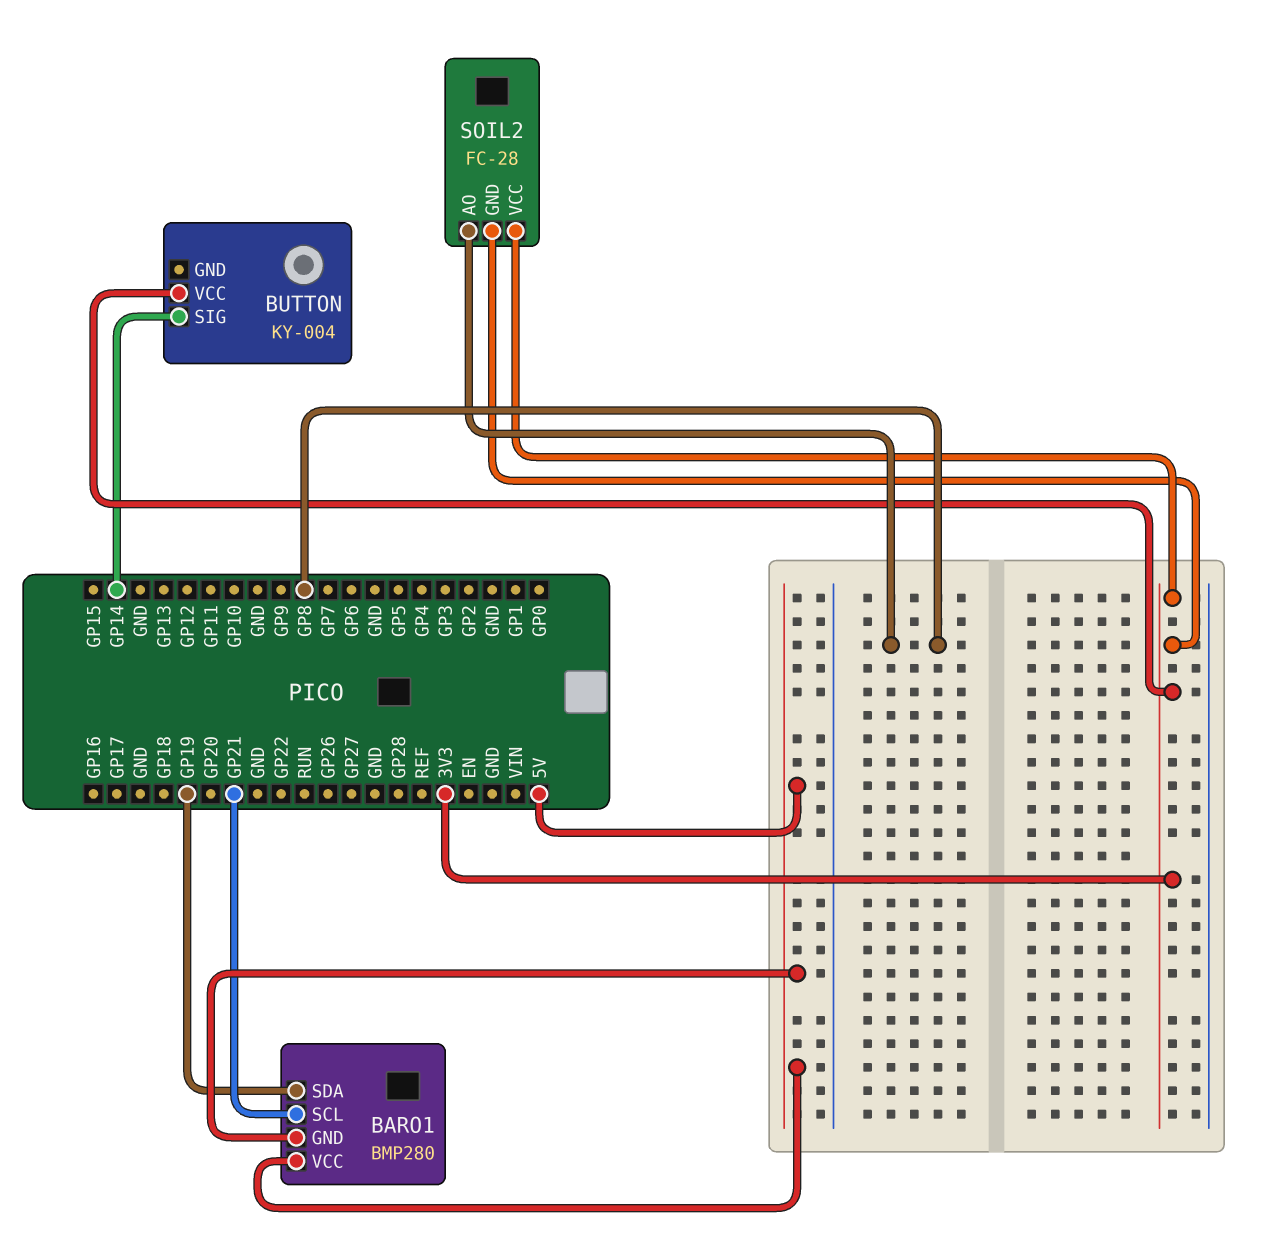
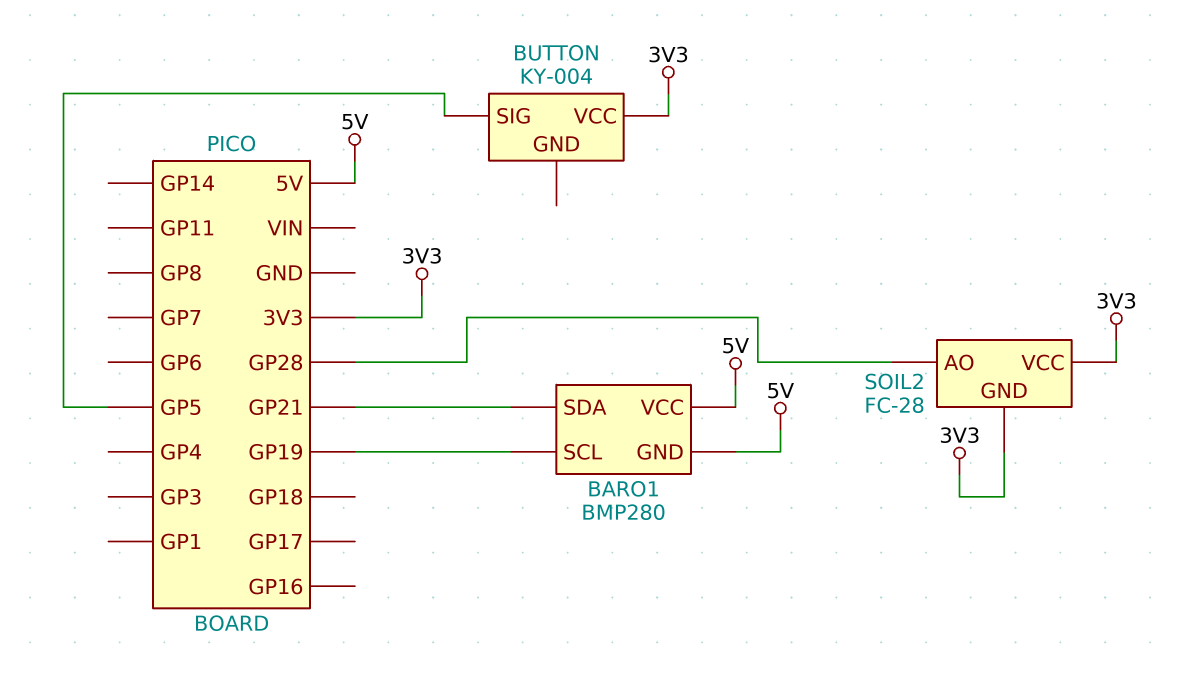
BARO1 pin SCL: GP21 -> GP19
BARO1 pin SDA: GP19 -> GP21
BUTTON pin SIG: GP14 -> GP5
SOIL2 pin AO: GP8 -> GP28

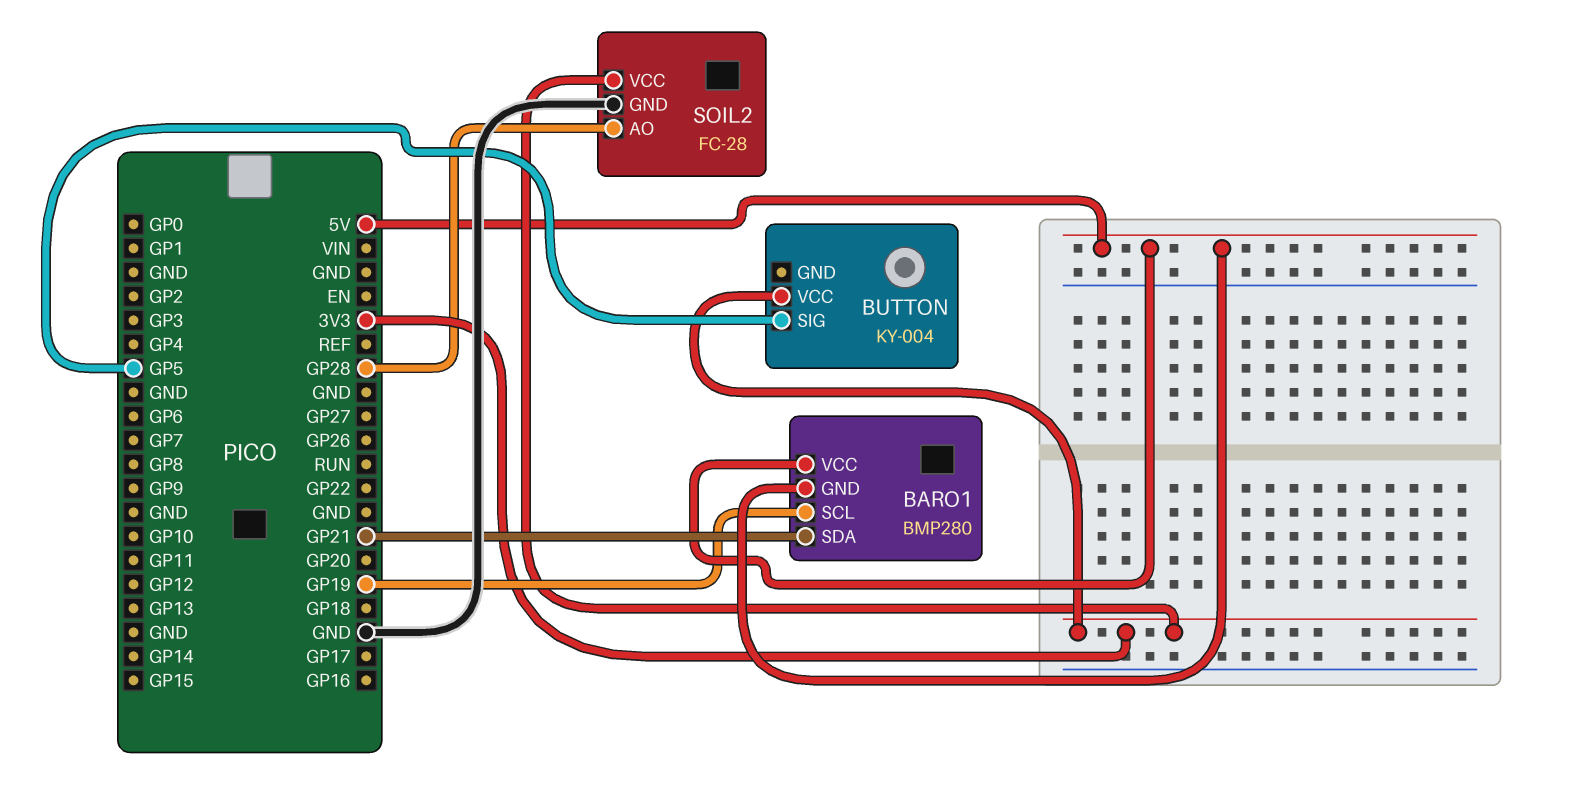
SOIL2 pin GND: 3V3 -> GND

